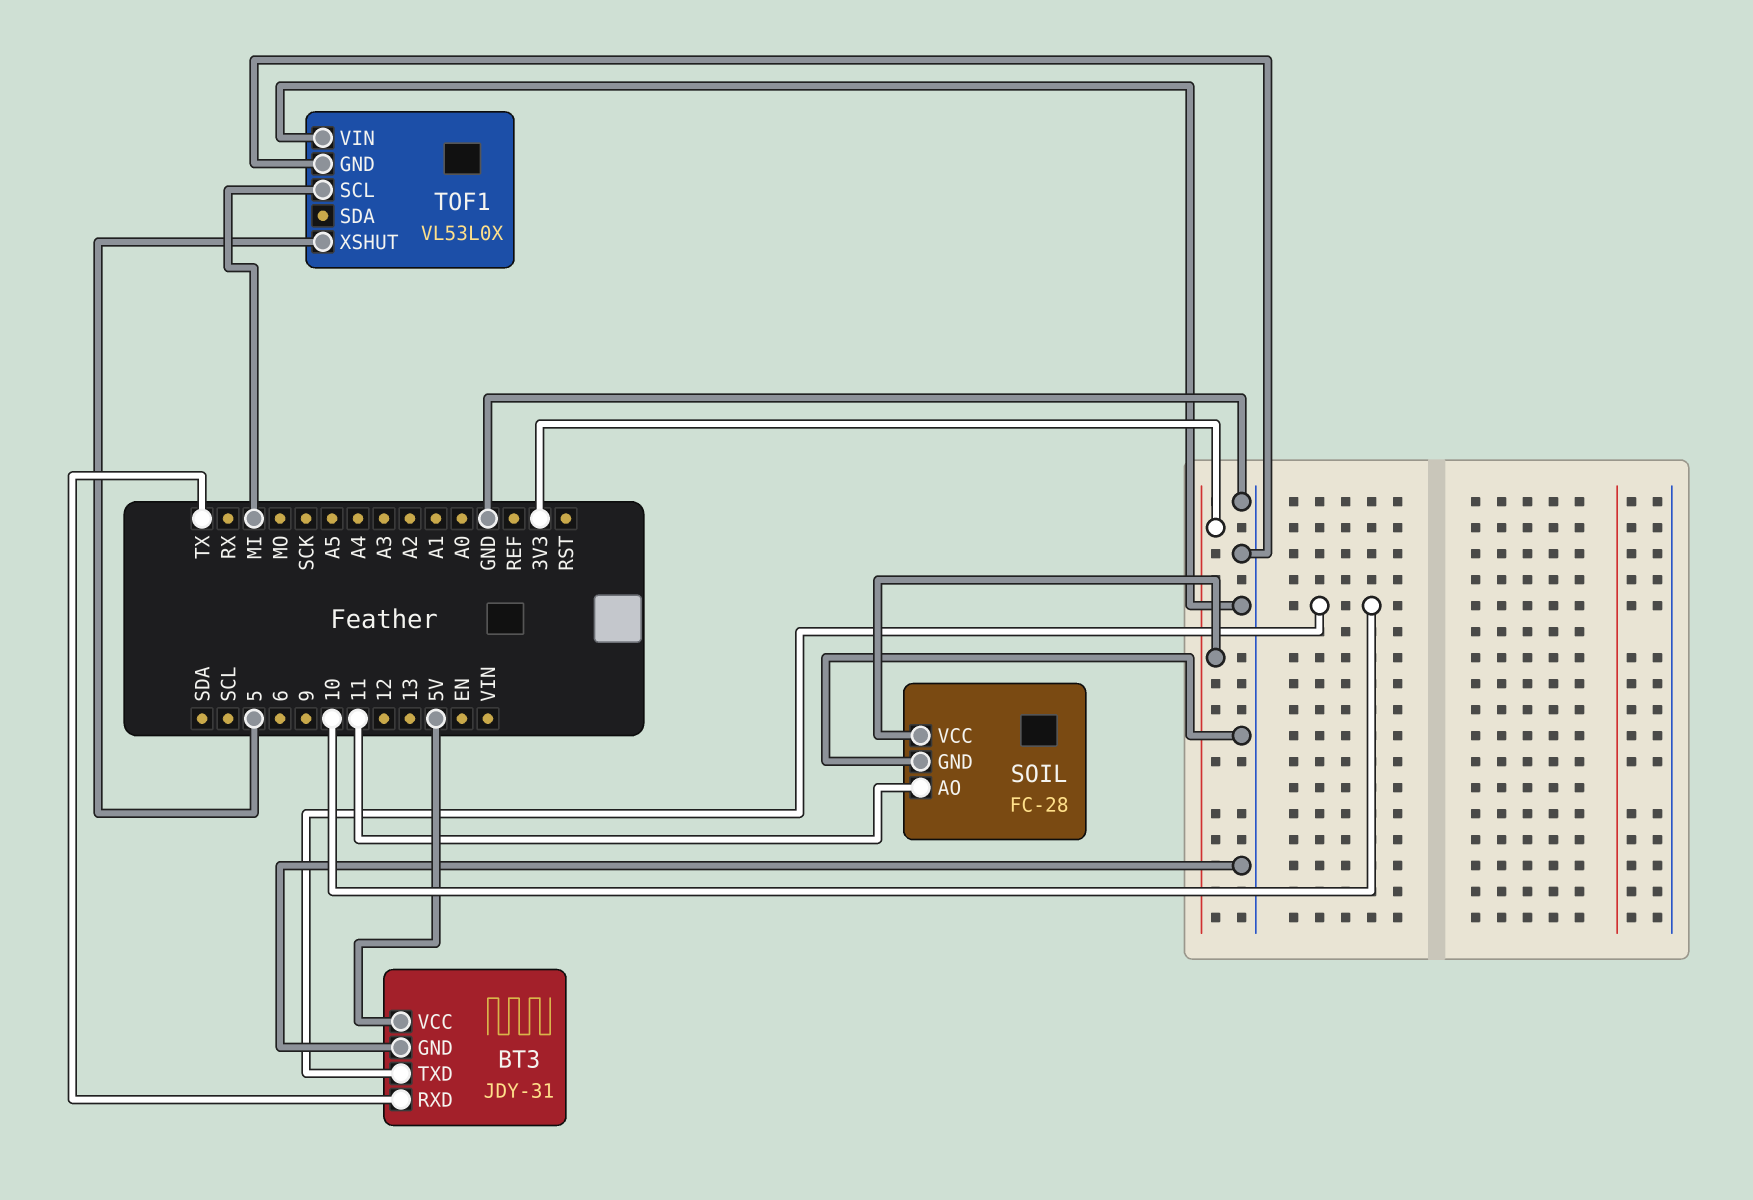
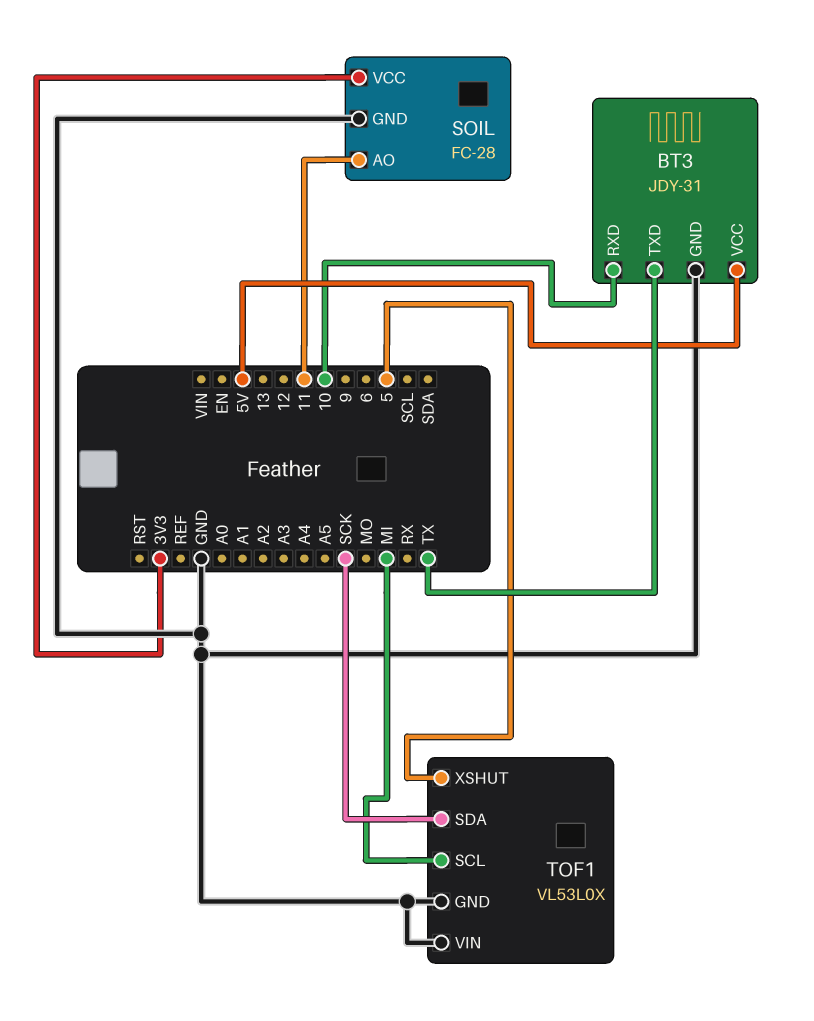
BT3 pin RXD: TX -> 10
BT3 pin TXD: 10 -> TX
TOF1 pin SDA: none -> SCK

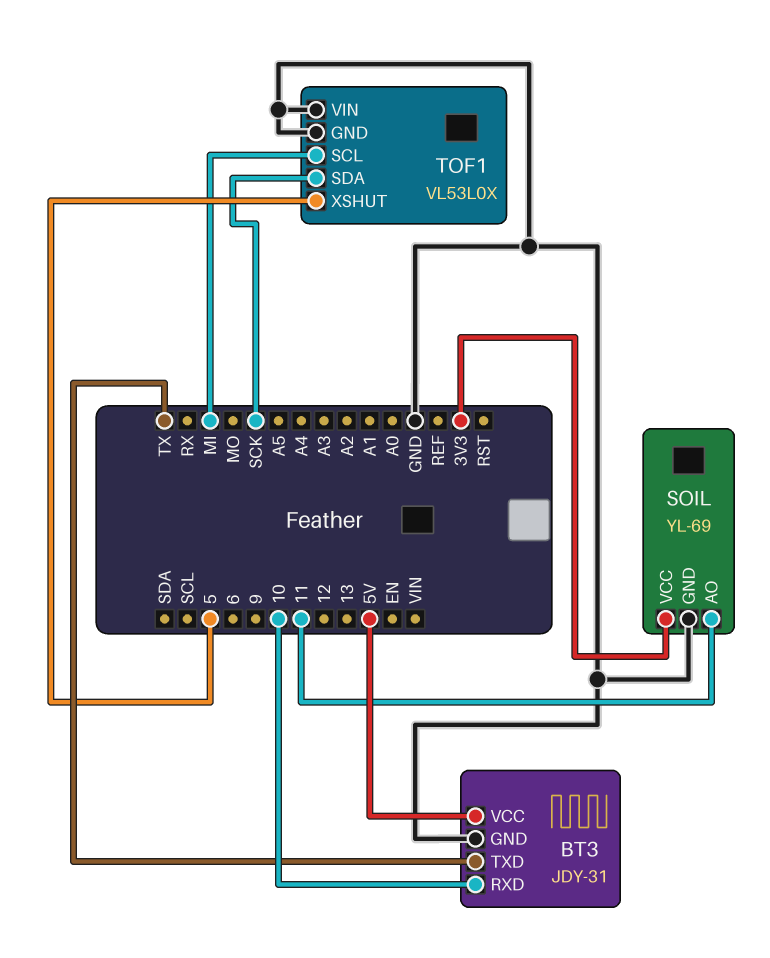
SOIL: FC-28 -> YL-69

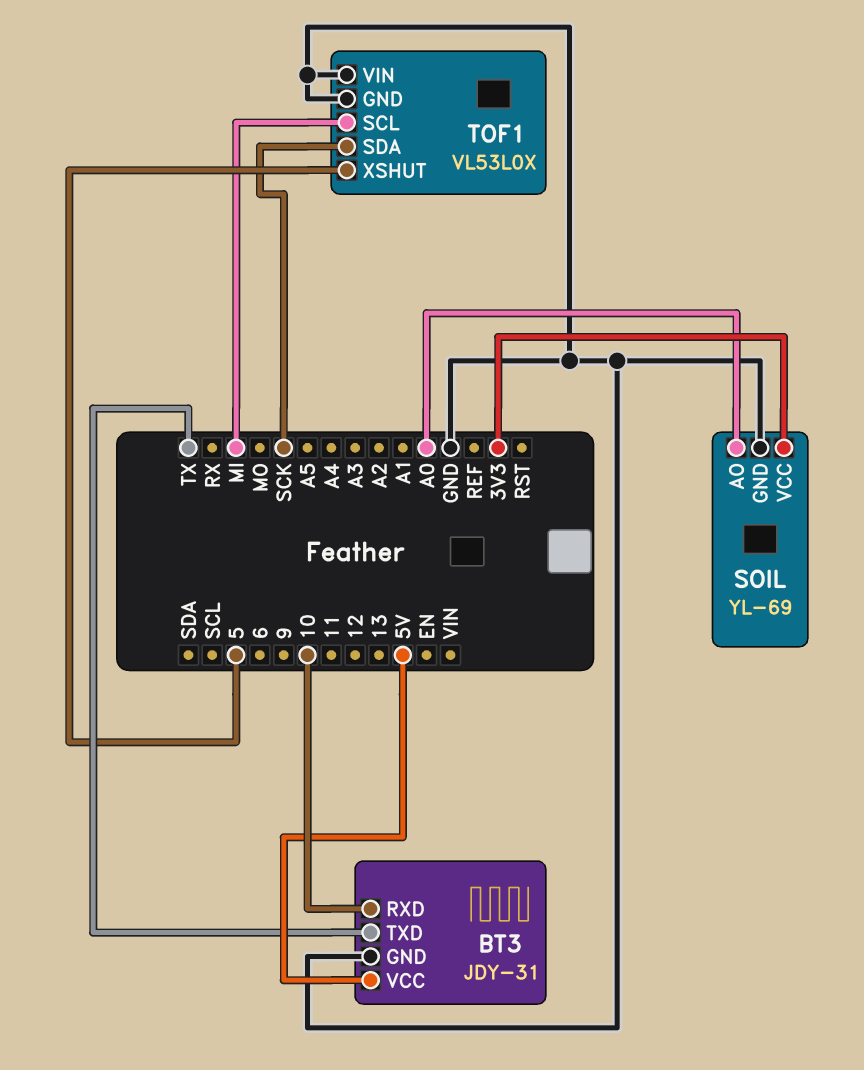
SOIL pin AO: 11 -> A0

